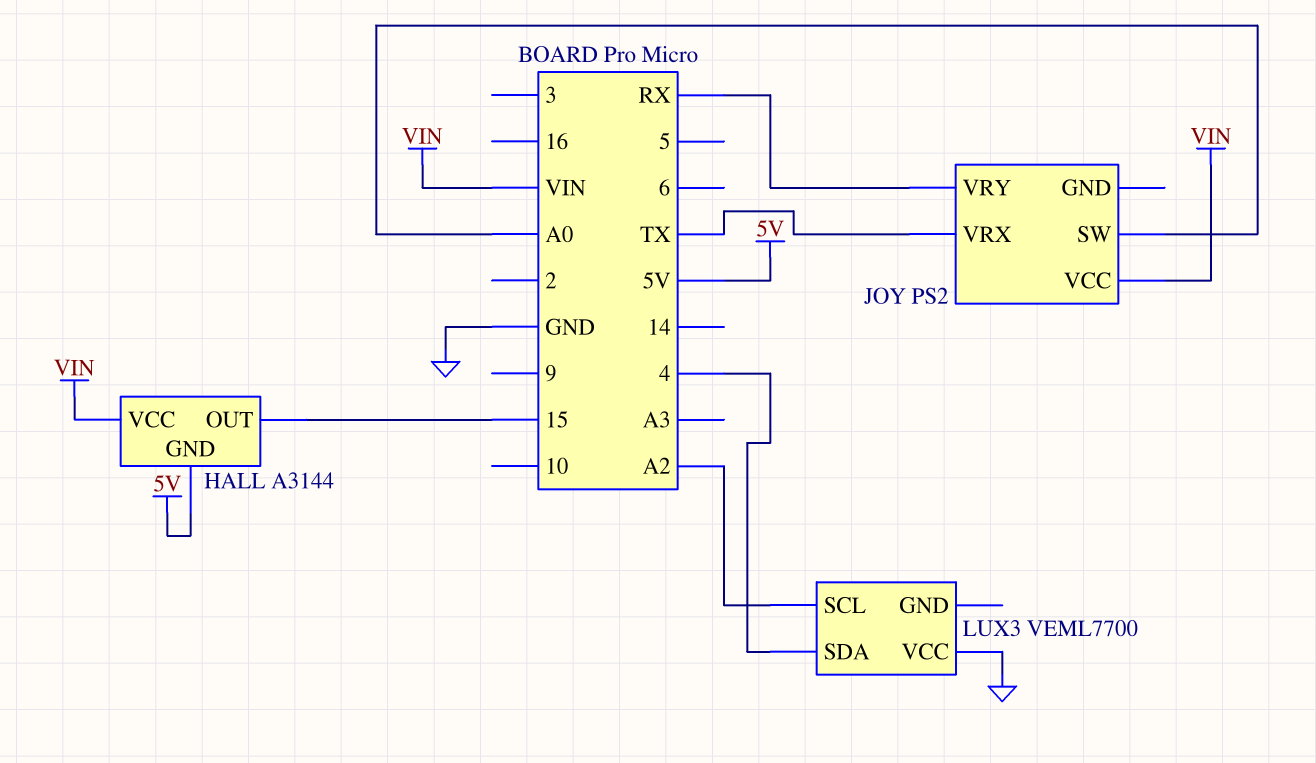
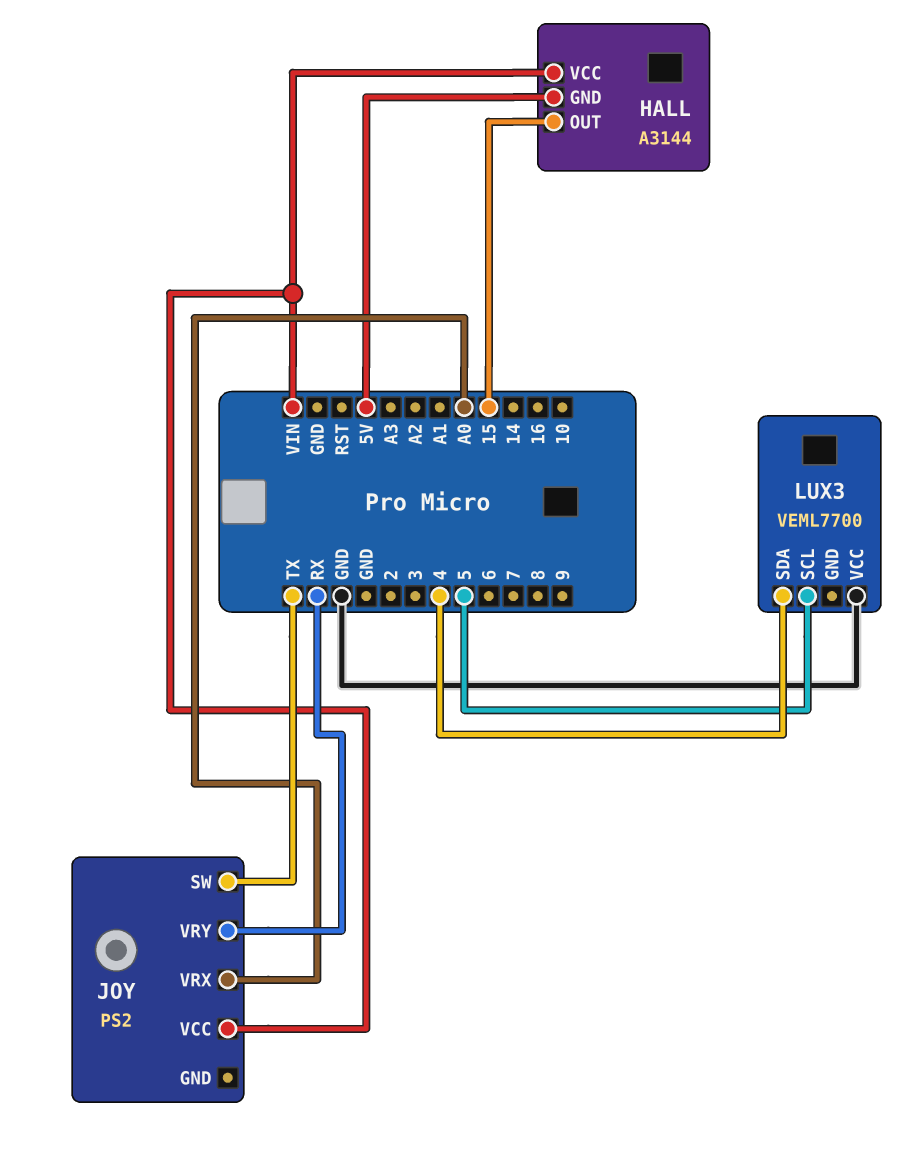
JOY pin SW: A0 -> TX
JOY pin VRX: TX -> A0
LUX3 pin SCL: A2 -> 5

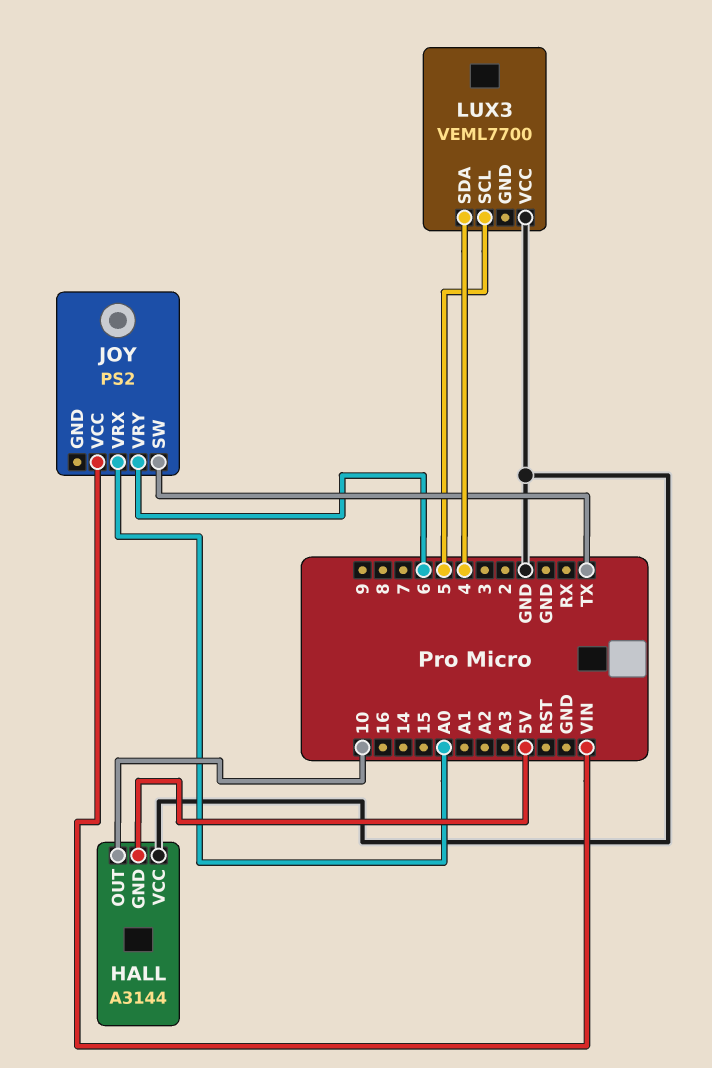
HALL pin OUT: 15 -> 10
HALL pin VCC: VIN -> GND
JOY pin VRY: RX -> 6

